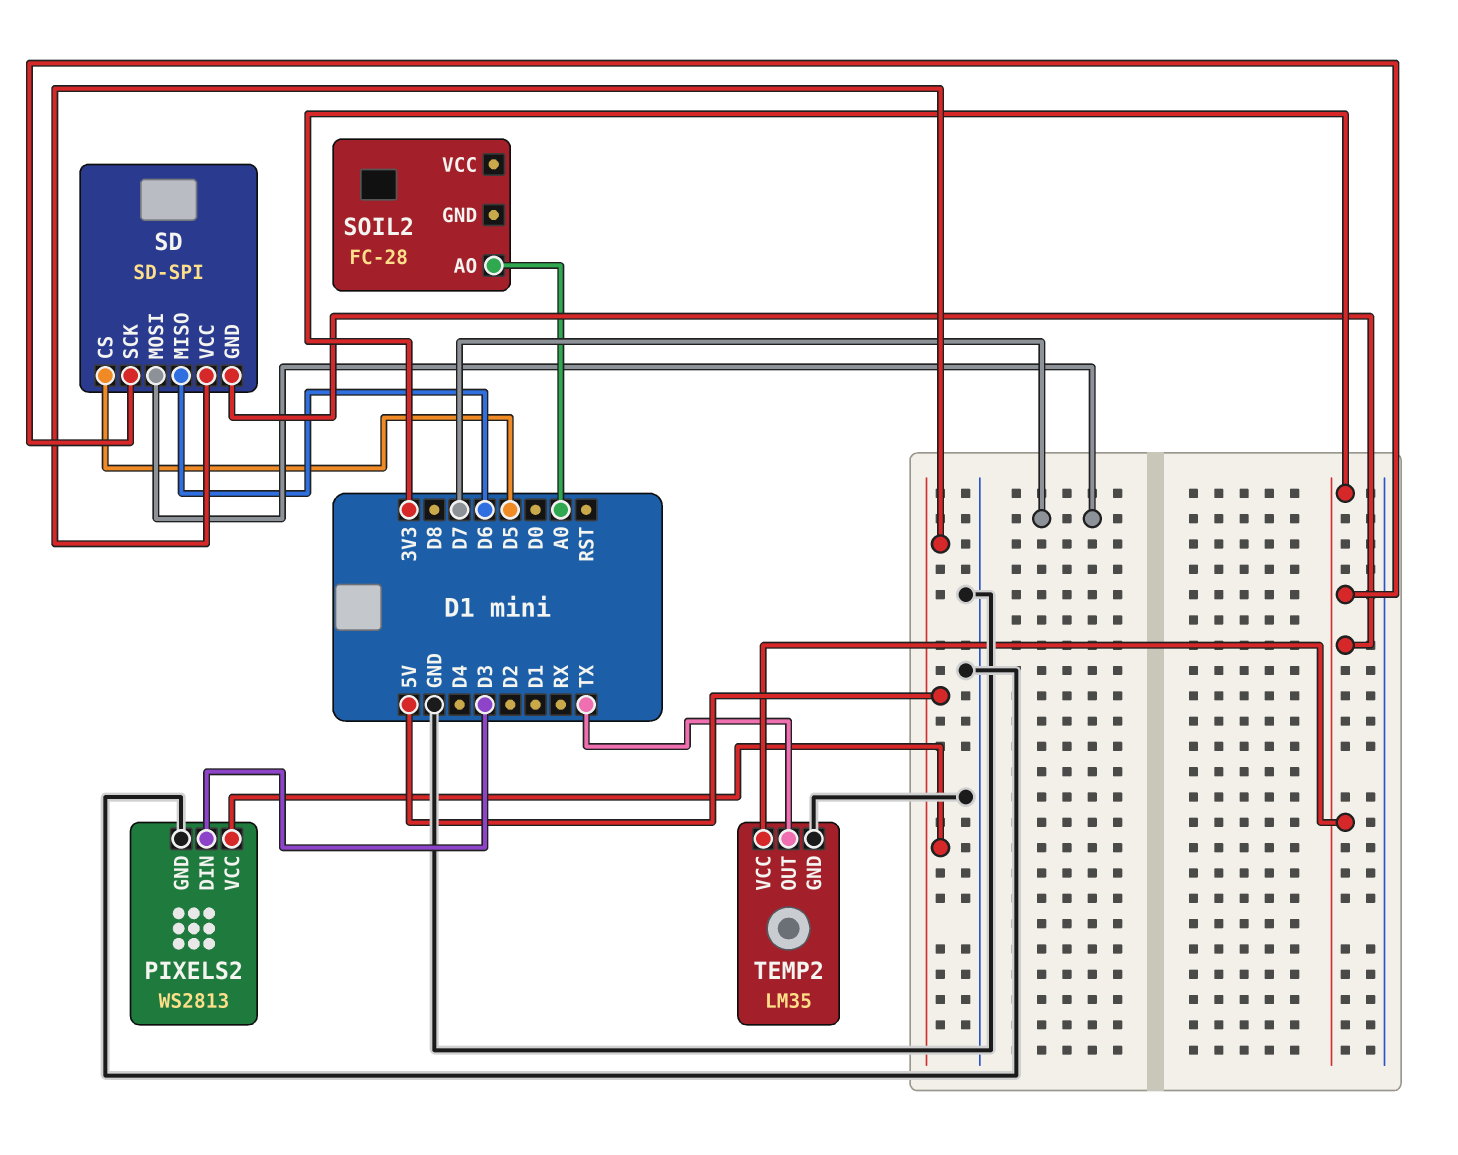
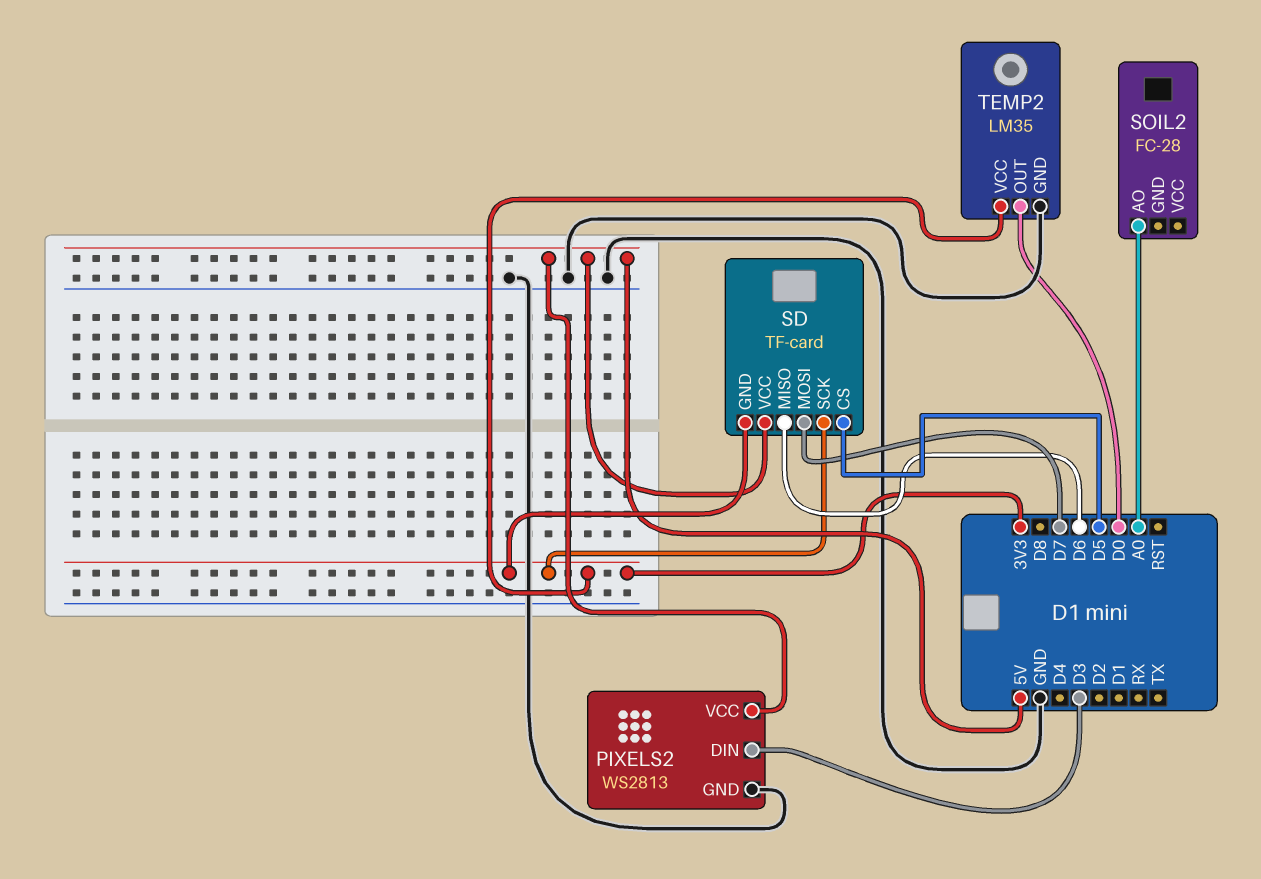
SD: SD-SPI -> TF-card
TEMP2 pin OUT: TX -> D0

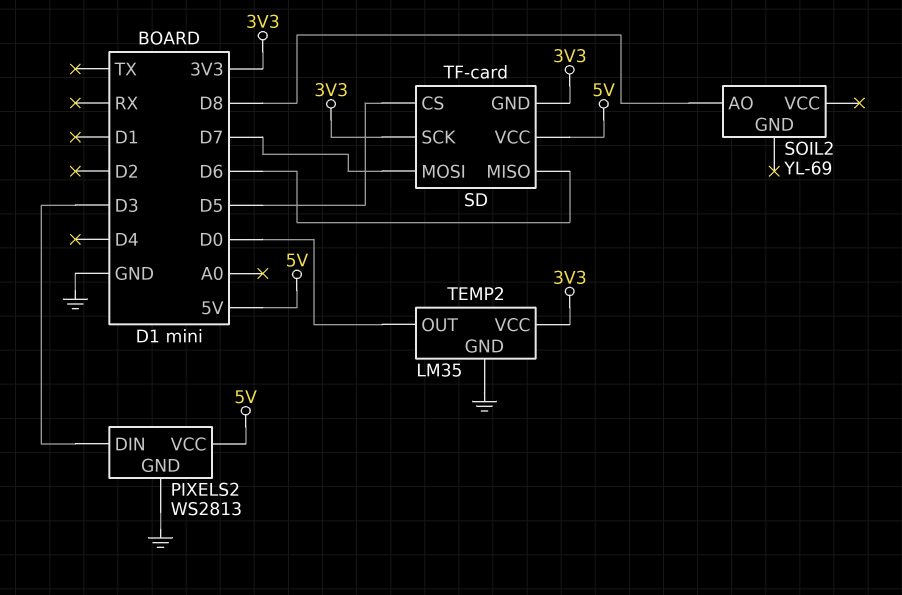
SOIL2: FC-28 -> YL-69
SOIL2 pin AO: A0 -> D8

